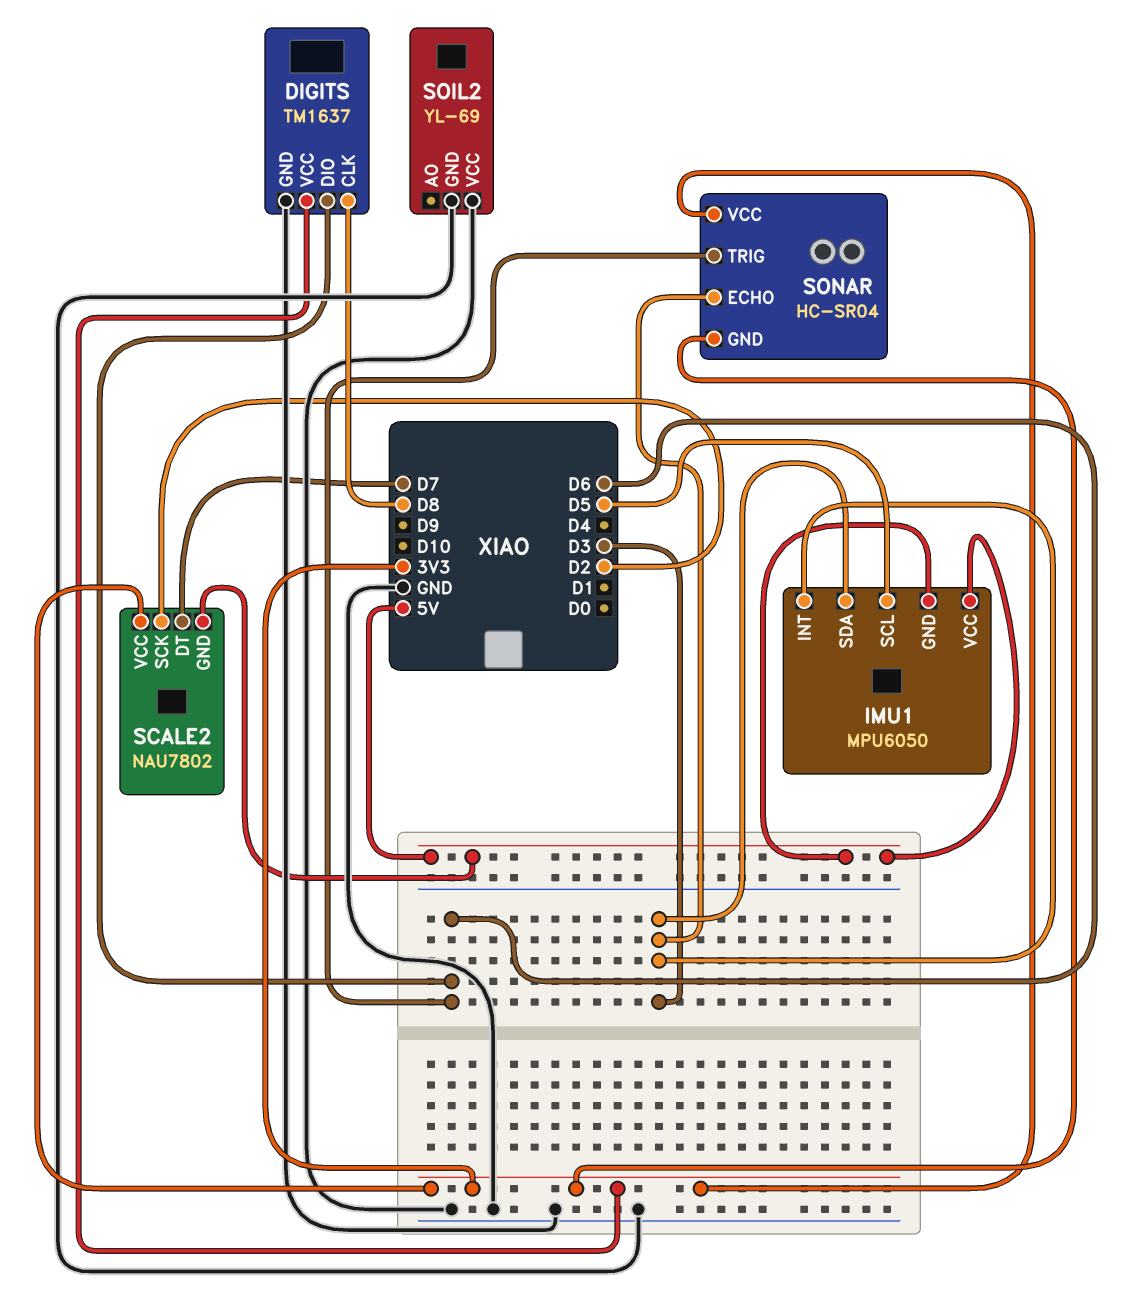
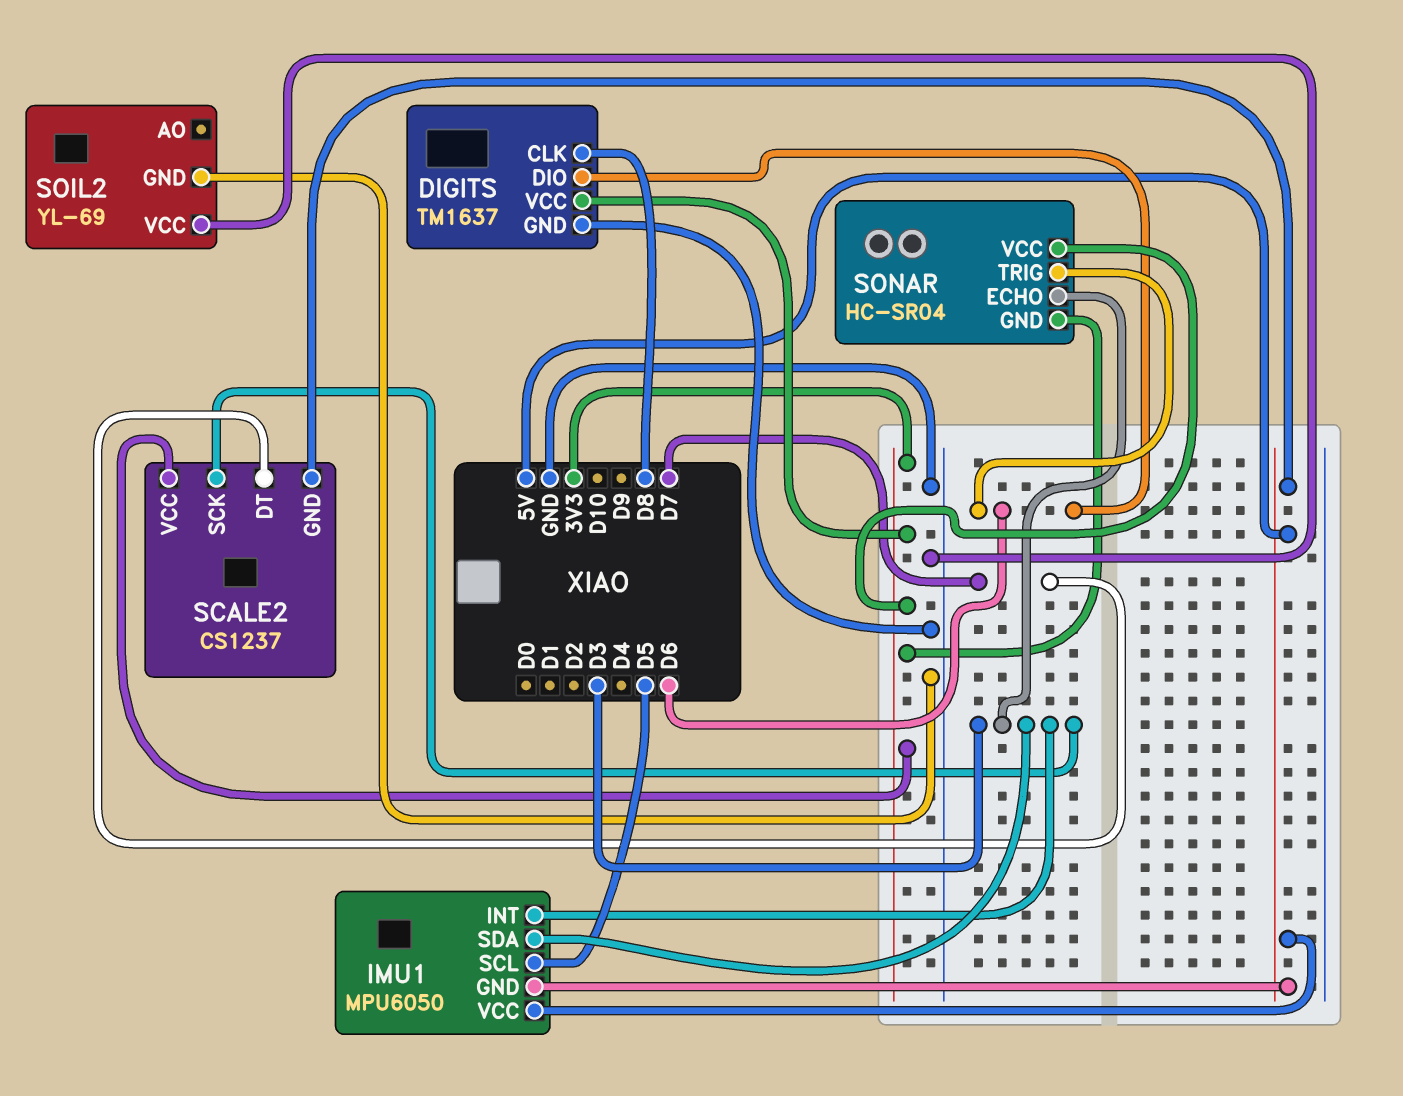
SCALE2: NAU7802 -> CS1237
SCALE2 pin SCK: D2 -> D3

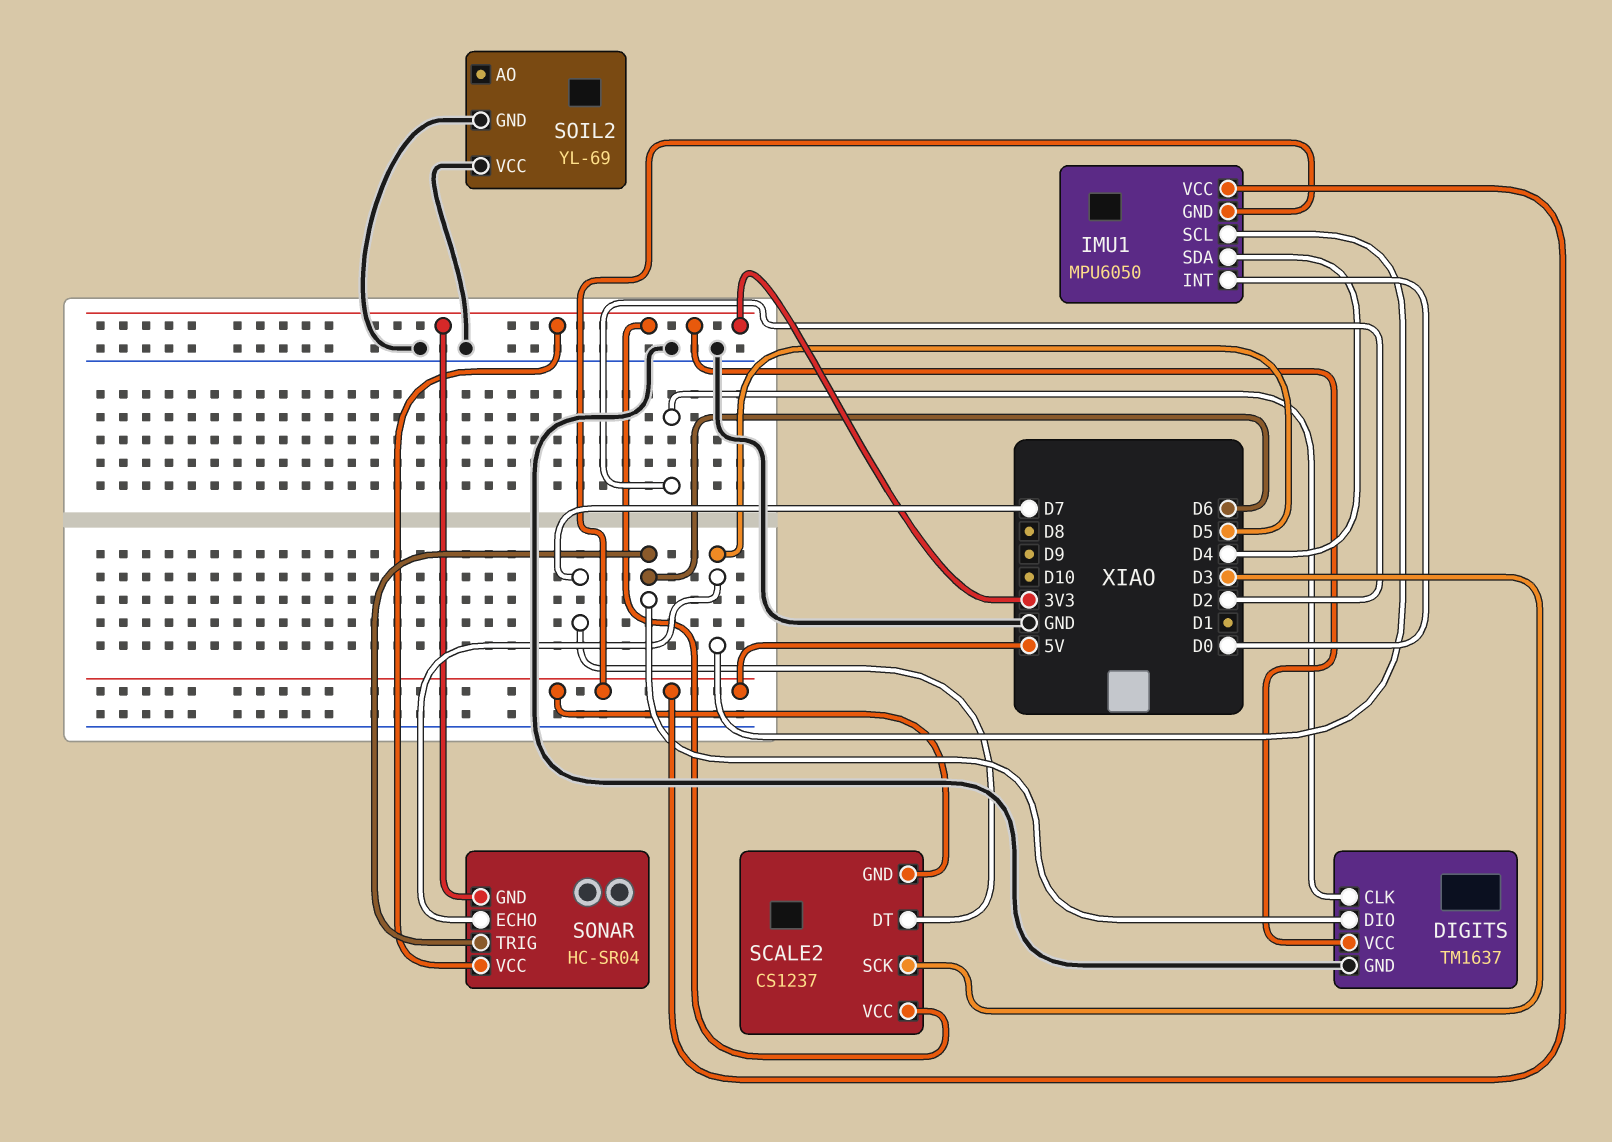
DIGITS pin CLK: D8 -> D2
IMU1 pin INT: D3 -> D0
IMU1 pin SDA: D3 -> D4
SONAR pin ECHO: D3 -> D5

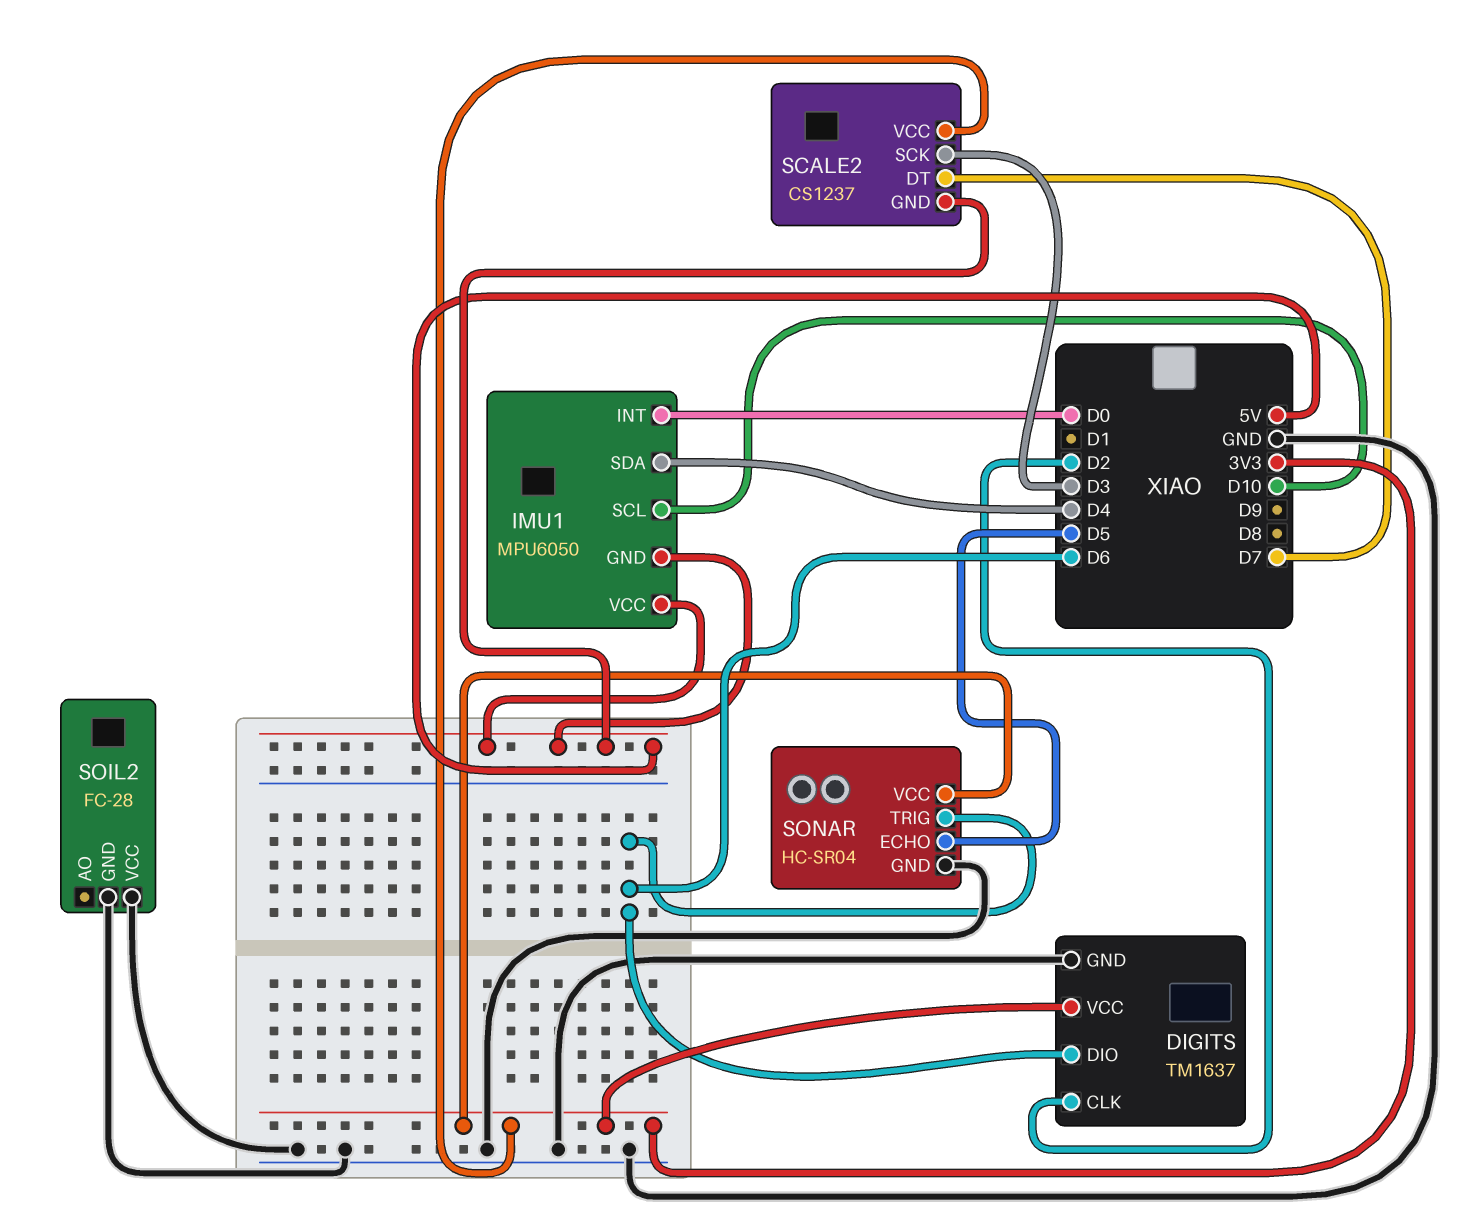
IMU1 pin SCL: D5 -> D10
SOIL2: YL-69 -> FC-28
SONAR pin GND: 3V3 -> GND

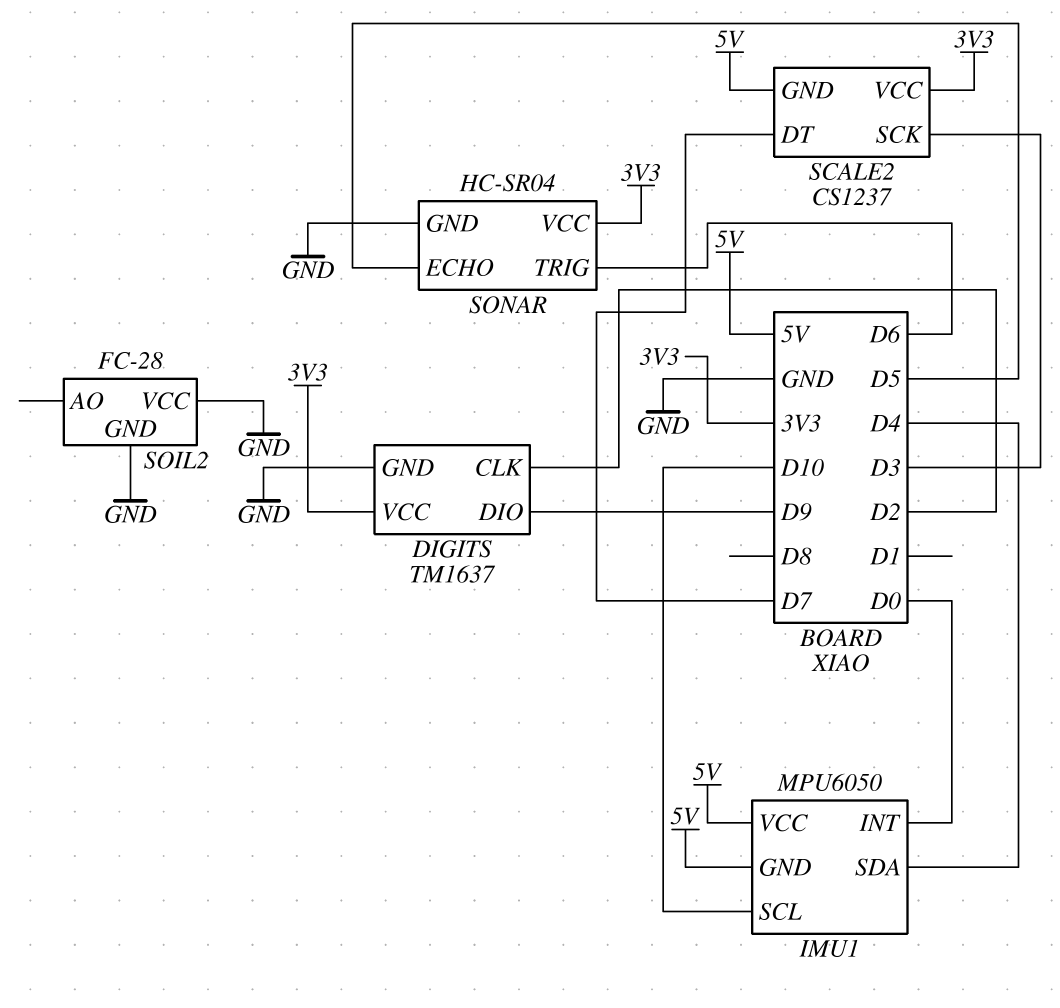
DIGITS pin DIO: D6 -> D9

